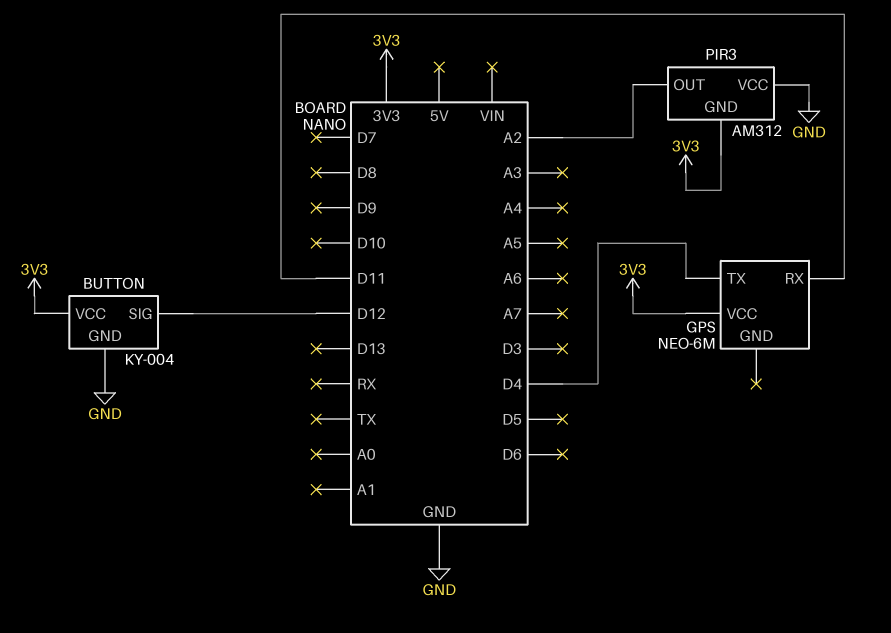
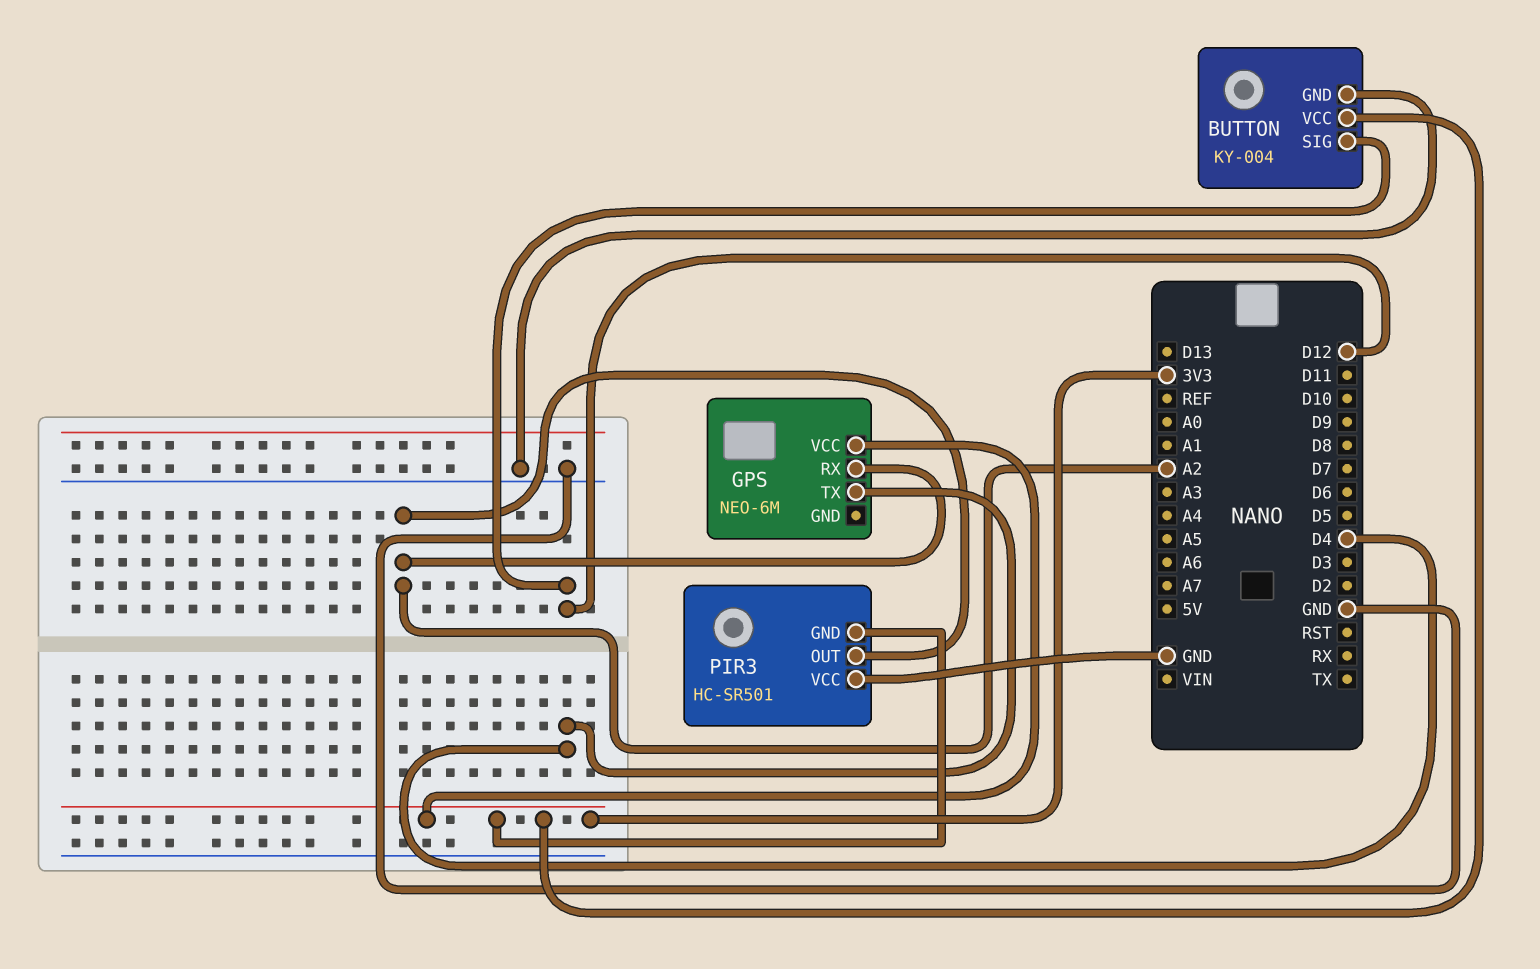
GPS pin RX: D11 -> A2
PIR3: AM312 -> HC-SR501

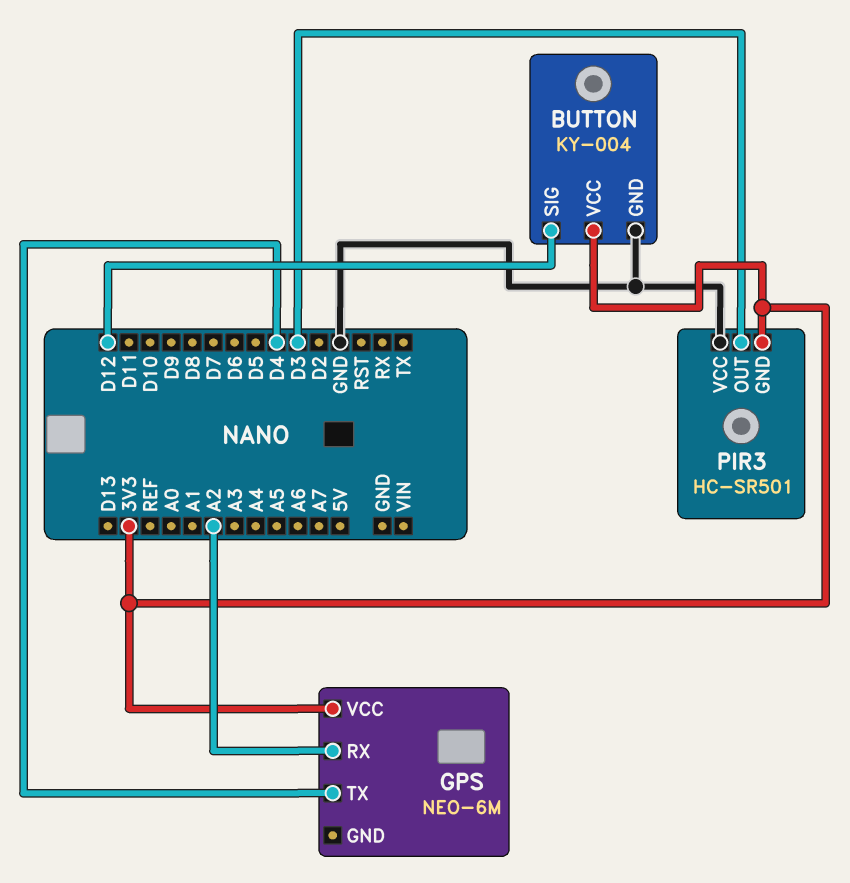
PIR3 pin OUT: A2 -> D3

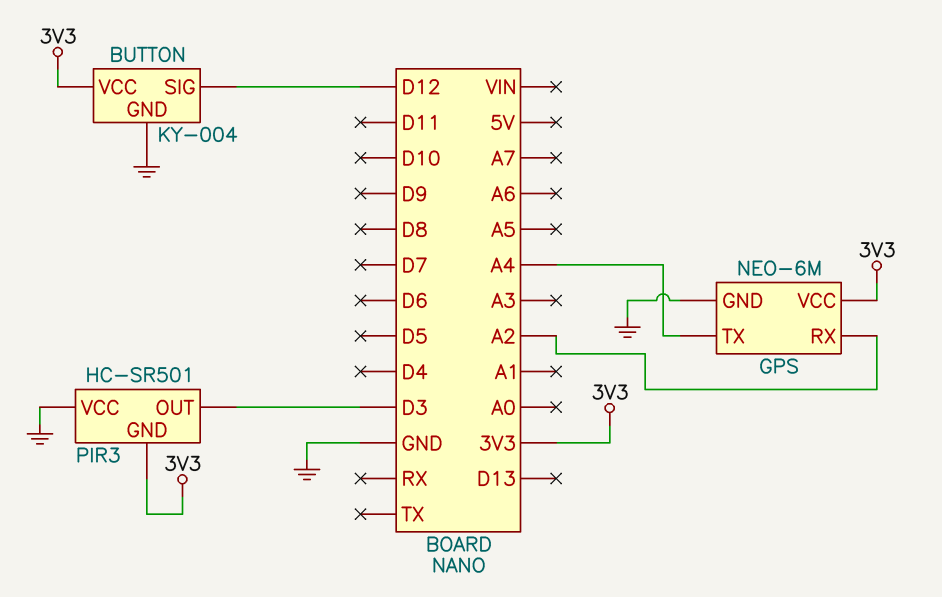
GPS pin GND: none -> GND
GPS pin TX: D4 -> A4

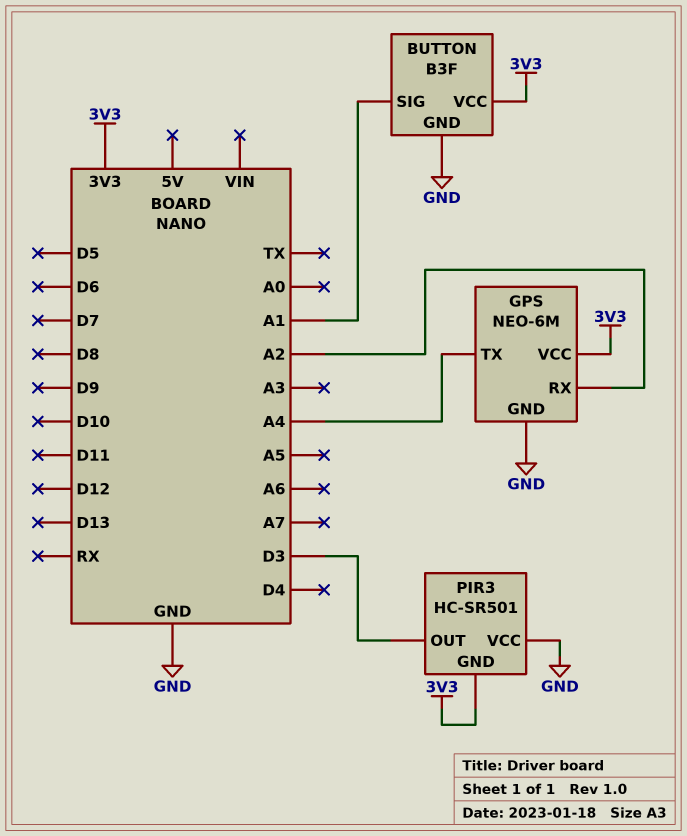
BUTTON: KY-004 -> B3F
BUTTON pin SIG: D12 -> A1

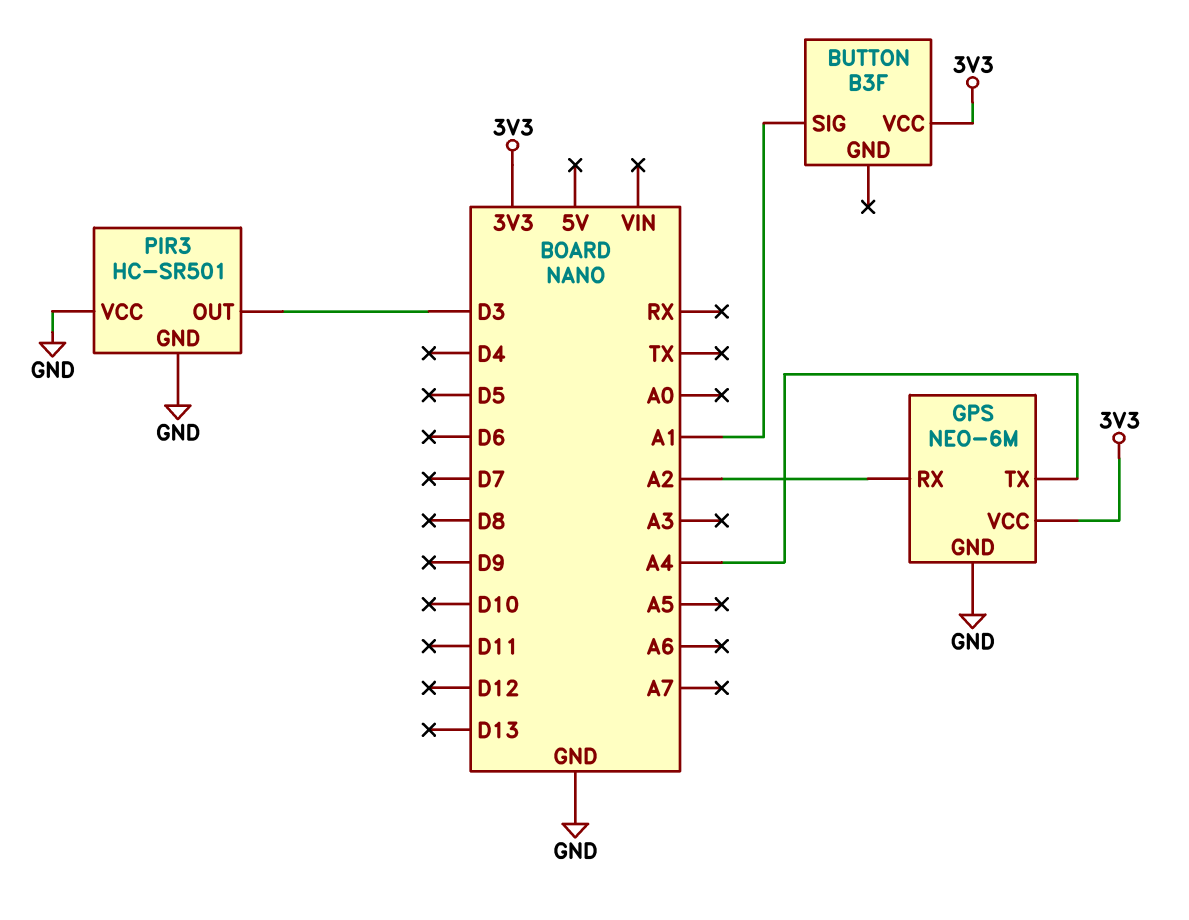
BUTTON pin GND: GND -> none
PIR3 pin GND: 3V3 -> GND

